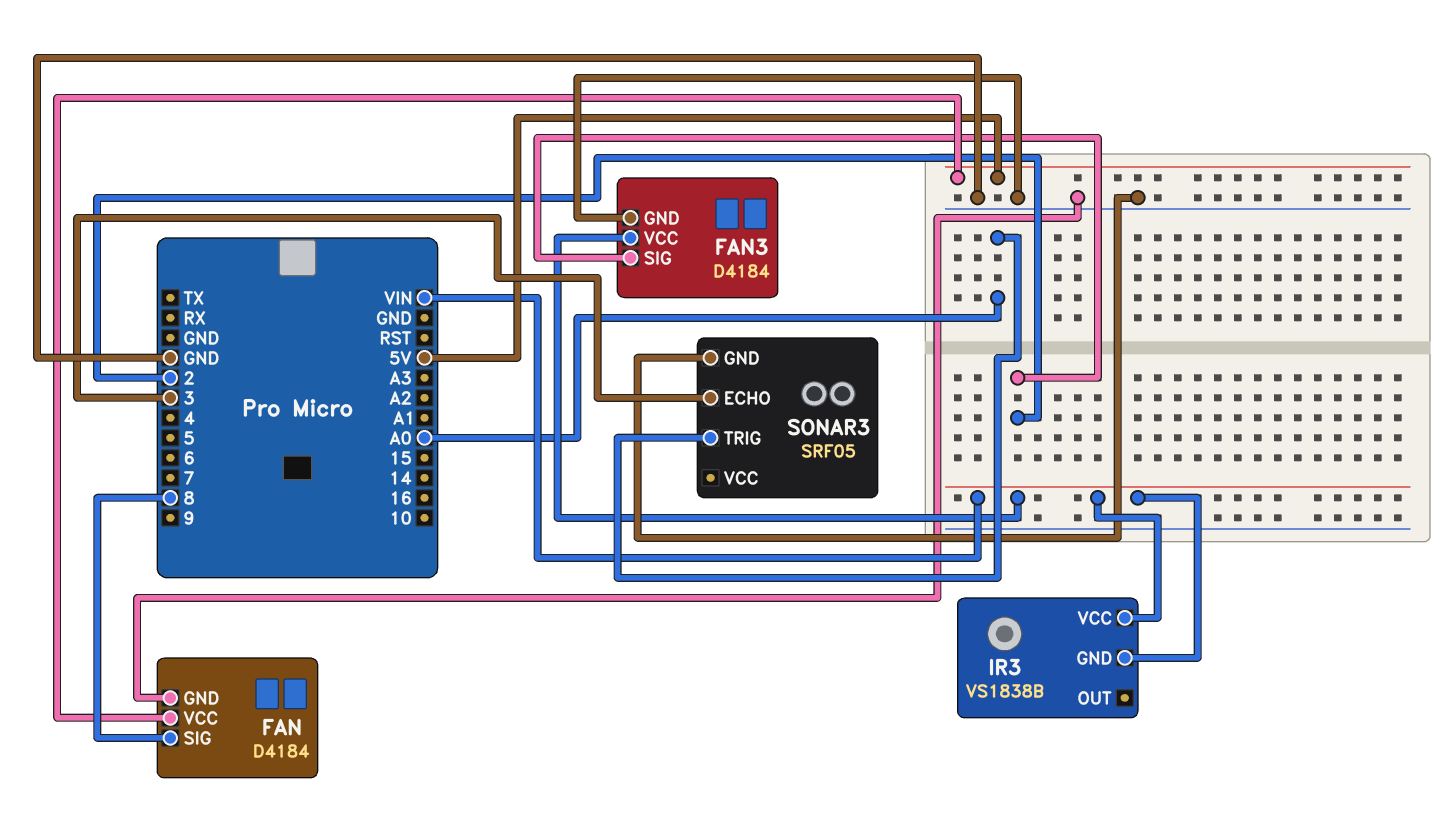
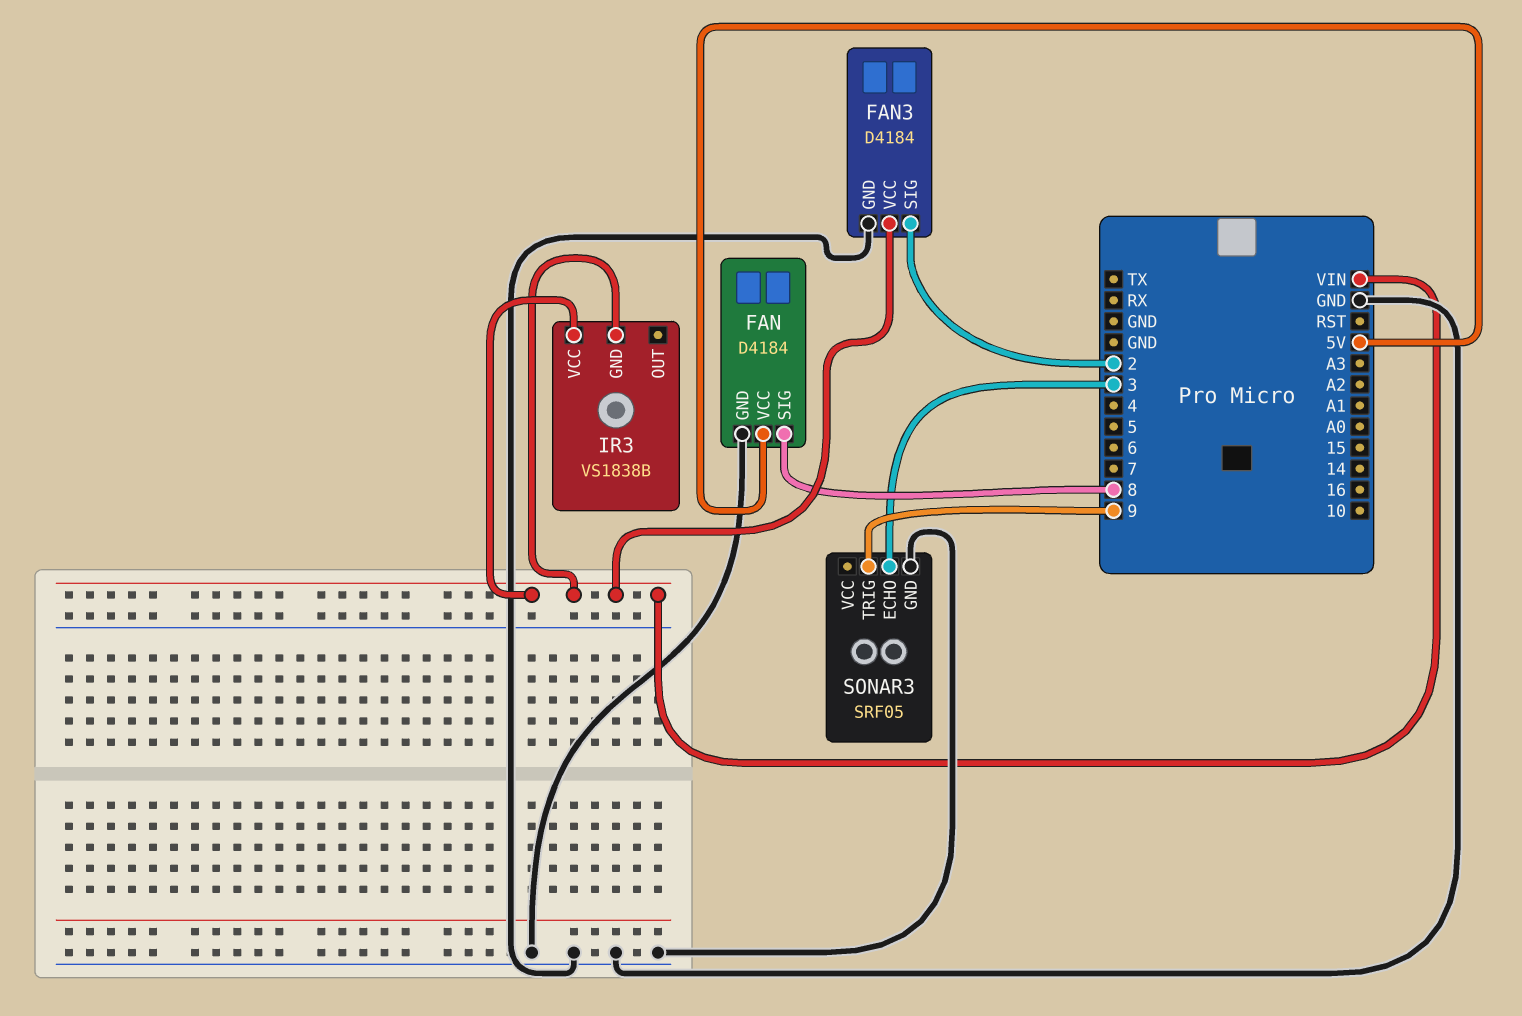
SONAR3 pin TRIG: A0 -> 9

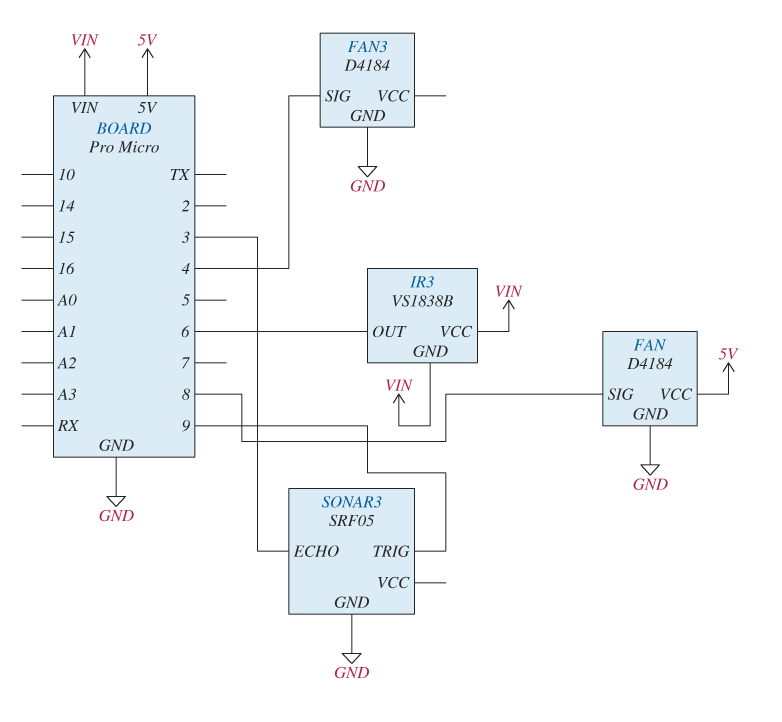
FAN3 pin SIG: 2 -> 4
FAN3 pin VCC: VIN -> none
IR3 pin OUT: none -> 6

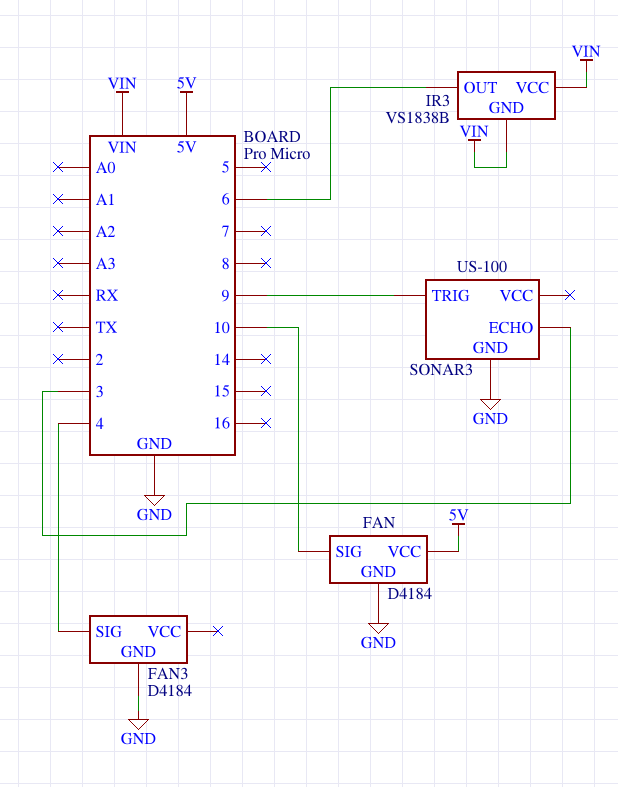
FAN pin SIG: 8 -> 10
SONAR3: SRF05 -> US-100

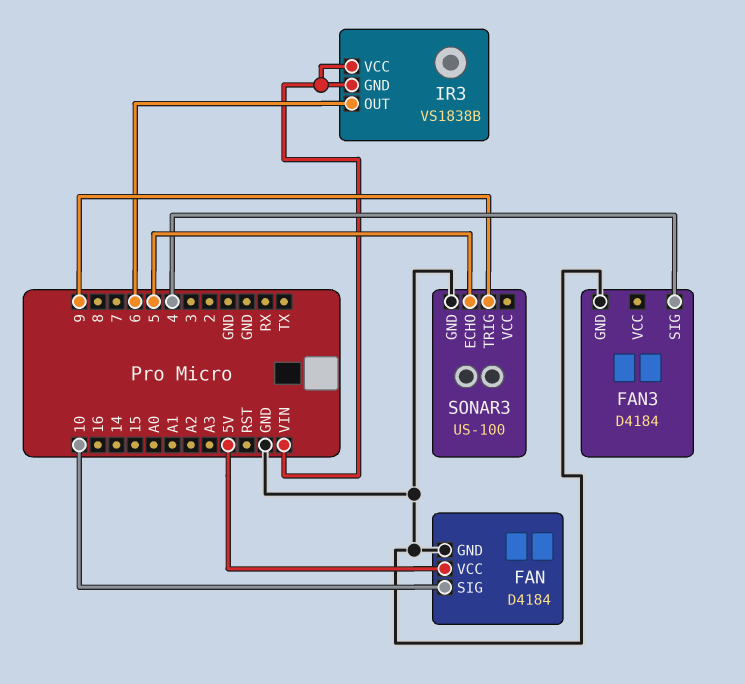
SONAR3 pin ECHO: 3 -> 5

